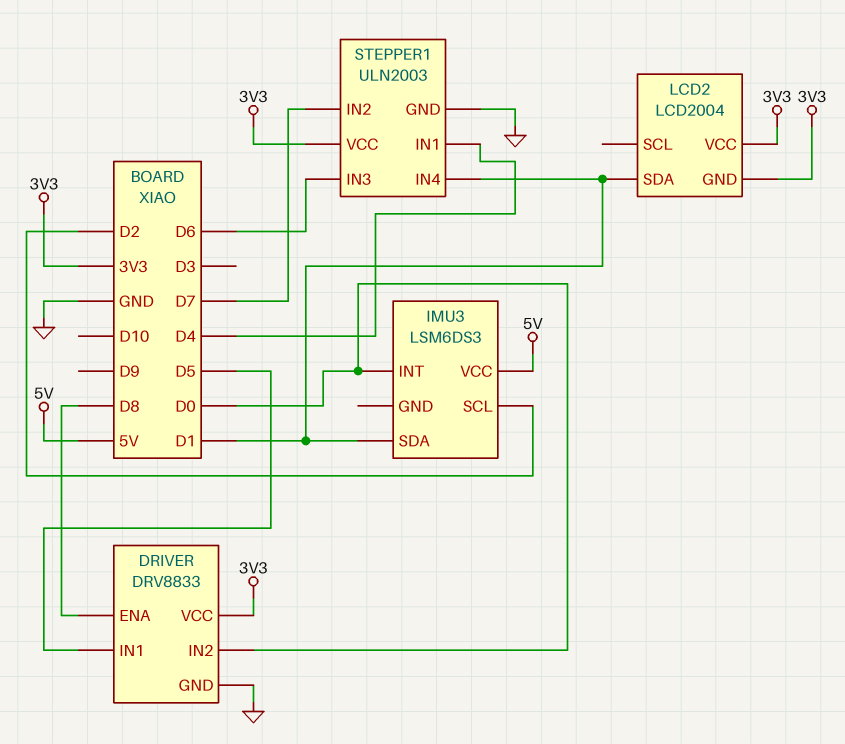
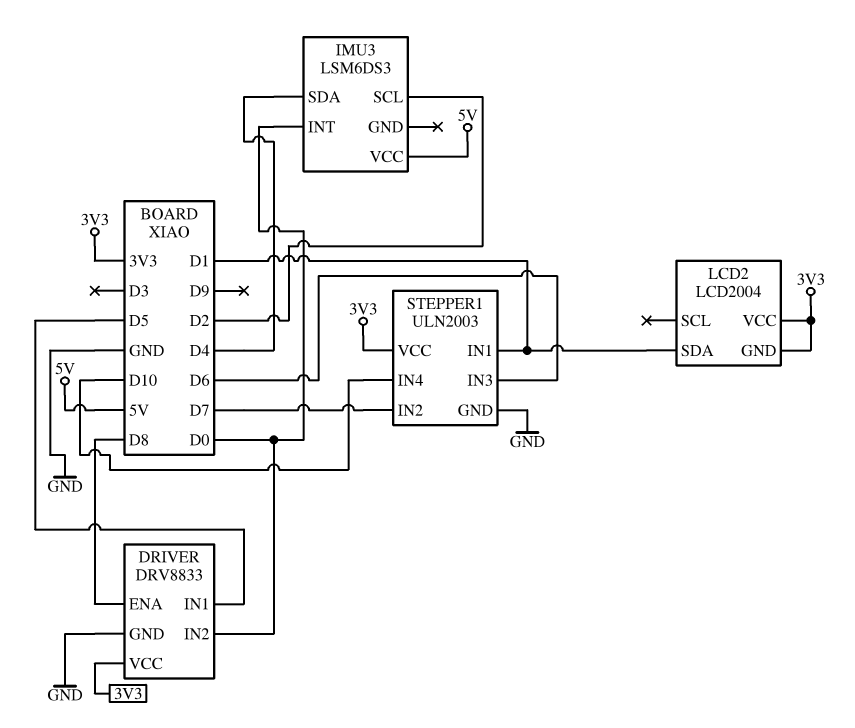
IMU3 pin SDA: D1 -> D4
STEPPER1 pin IN1: D4 -> D1
STEPPER1 pin IN4: D1 -> D10

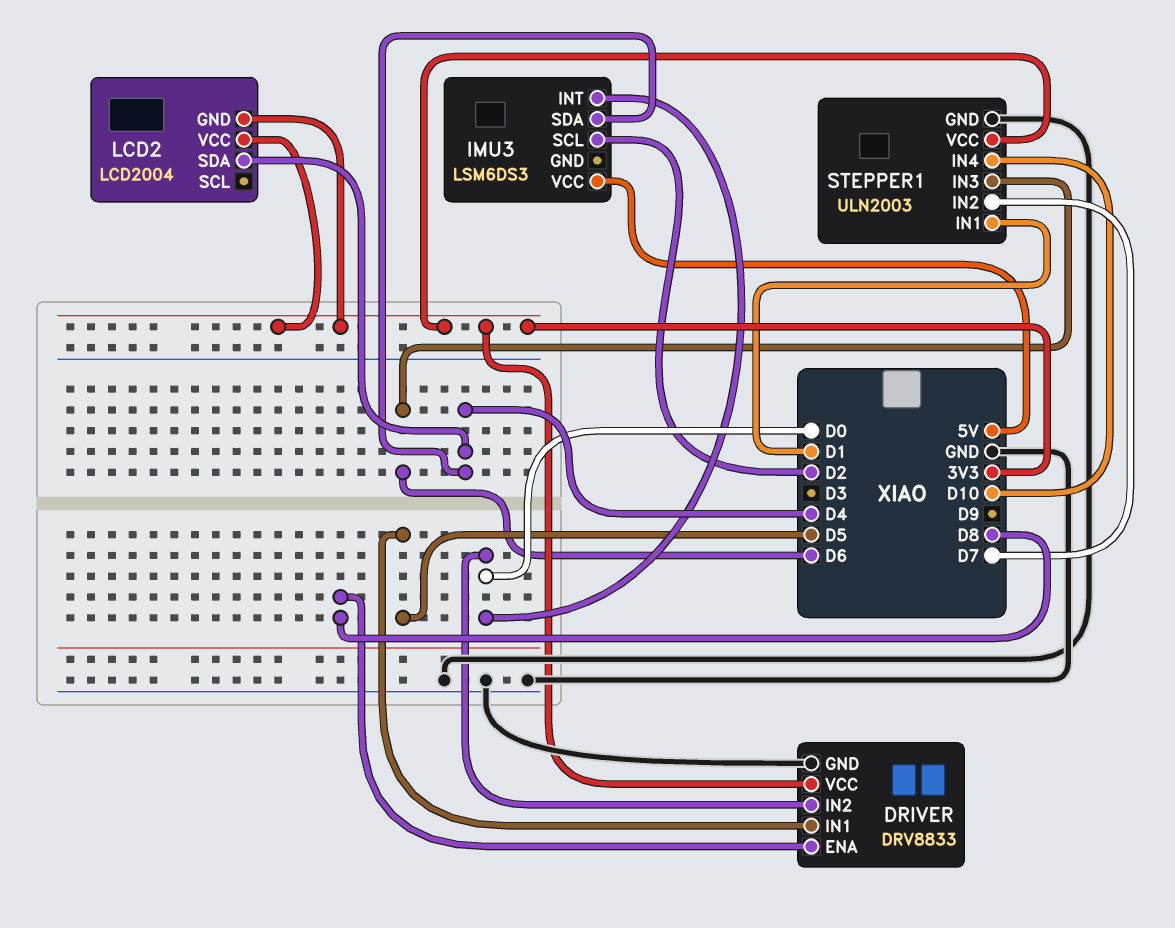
LCD2 pin SDA: D1 -> D4

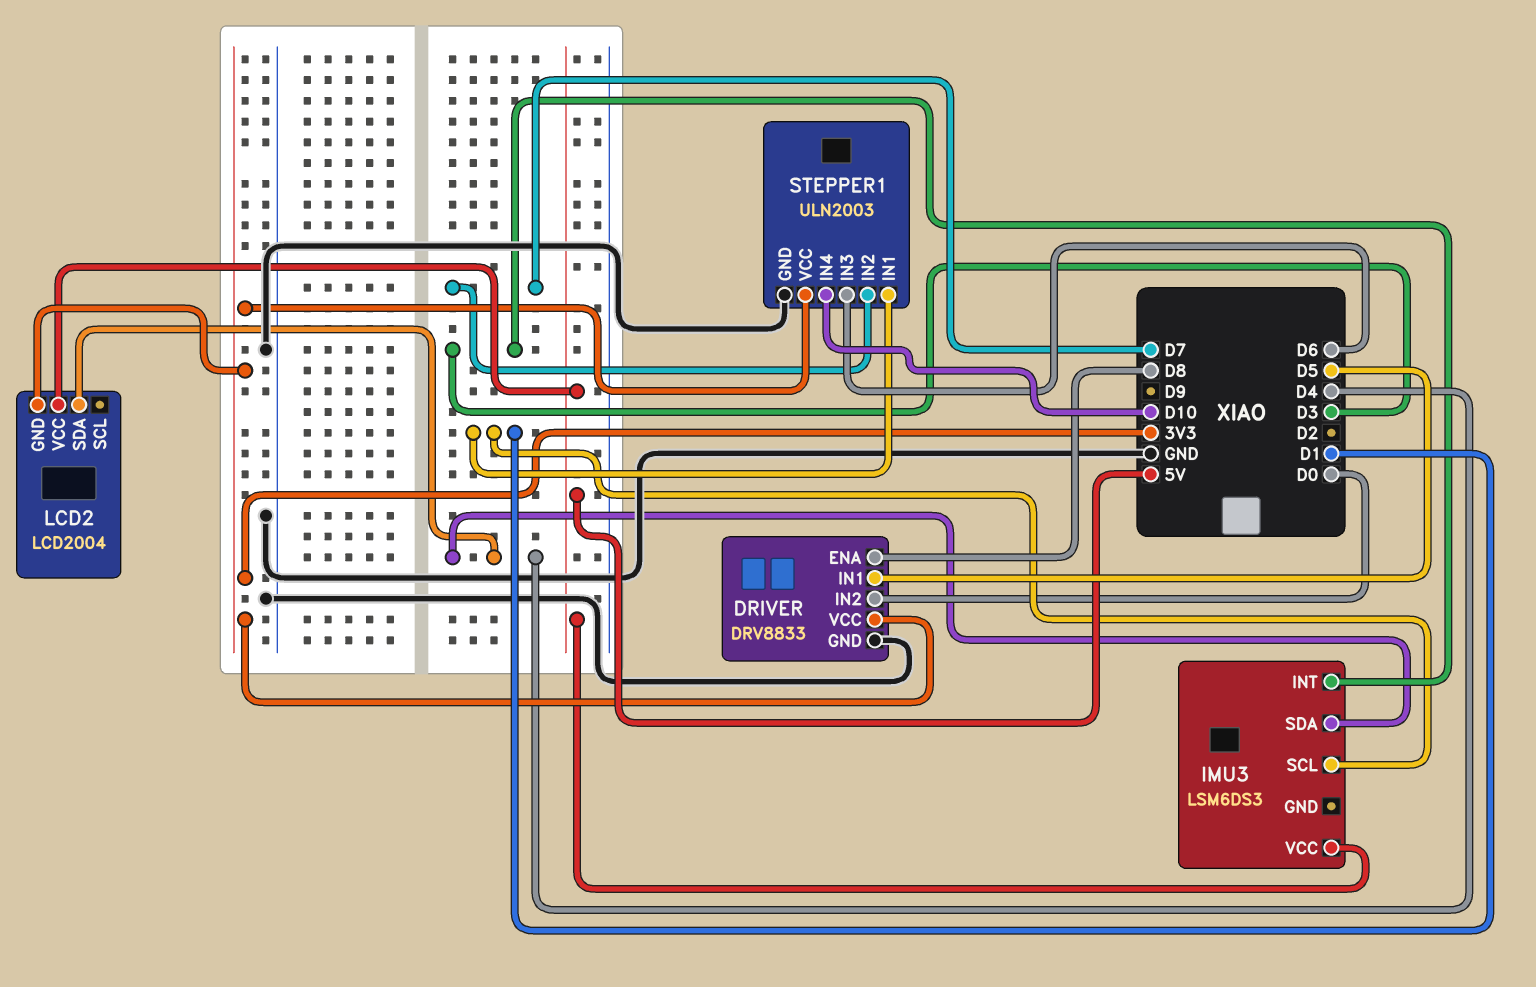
IMU3 pin INT: D0 -> D3
IMU3 pin SCL: D2 -> D1
LCD2 pin VCC: 3V3 -> 5V

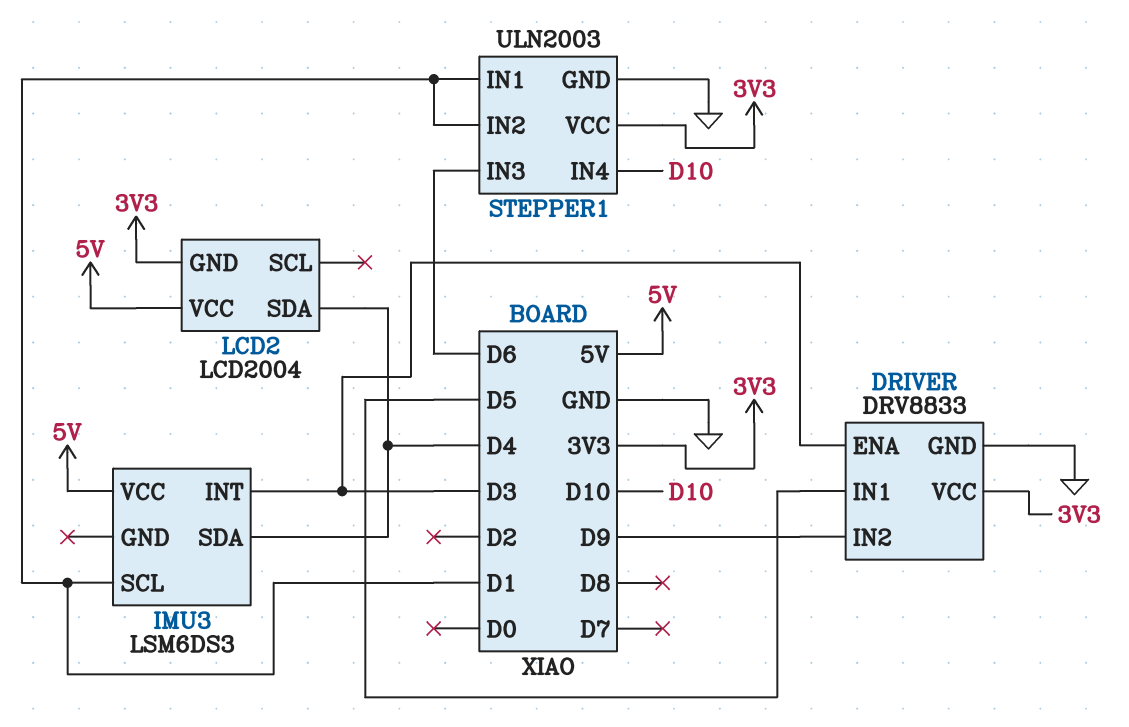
DRIVER pin ENA: D8 -> D3
DRIVER pin IN2: D0 -> D9
STEPPER1 pin IN2: D7 -> D1

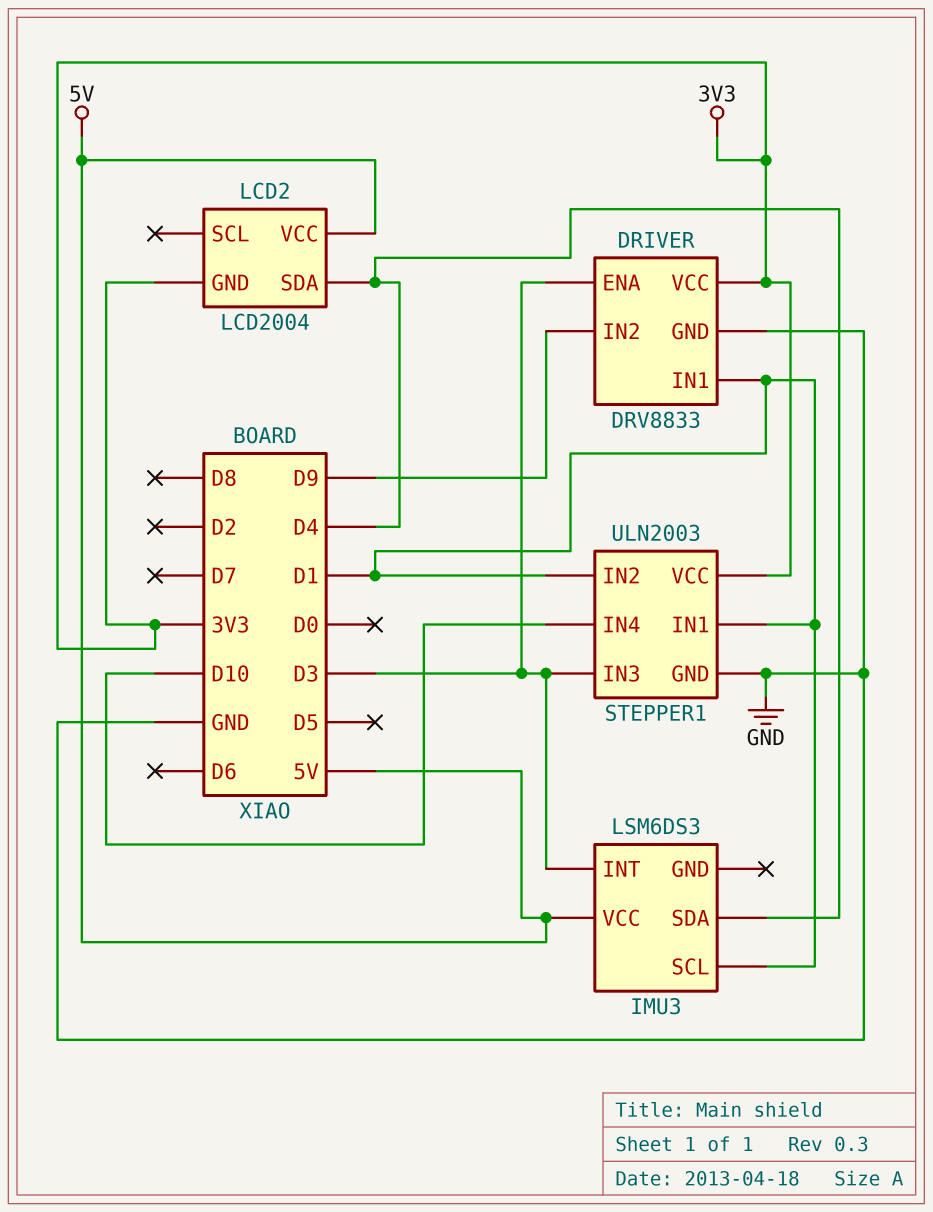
DRIVER pin IN1: D5 -> D1
STEPPER1 pin IN3: D6 -> D3

